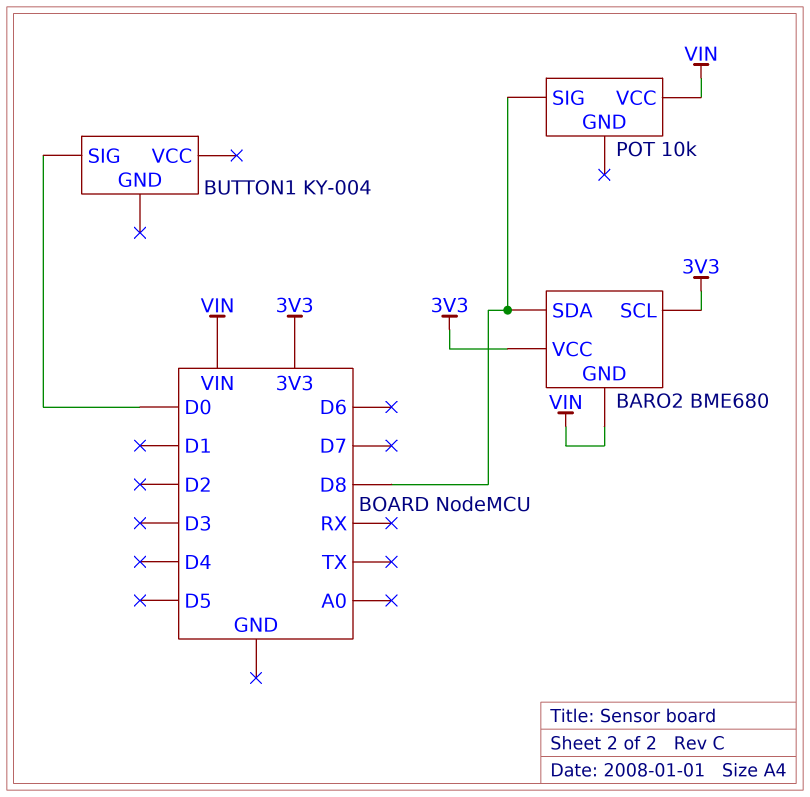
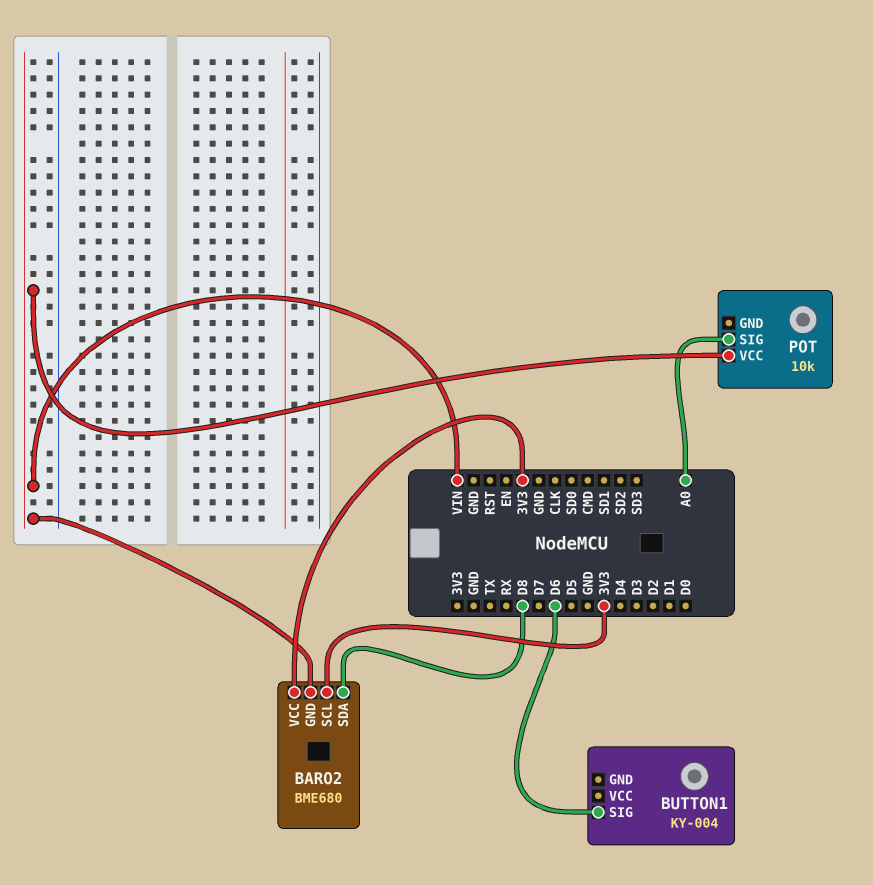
BUTTON1 pin SIG: D0 -> D6
POT pin SIG: D8 -> A0

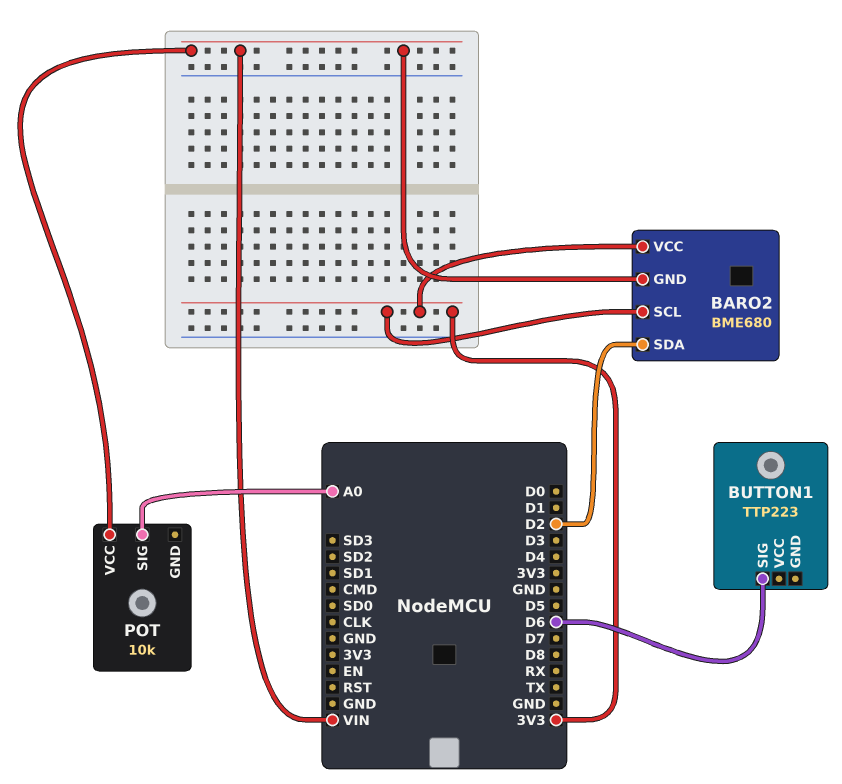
BARO2 pin SDA: D8 -> D2
BUTTON1: KY-004 -> TTP223

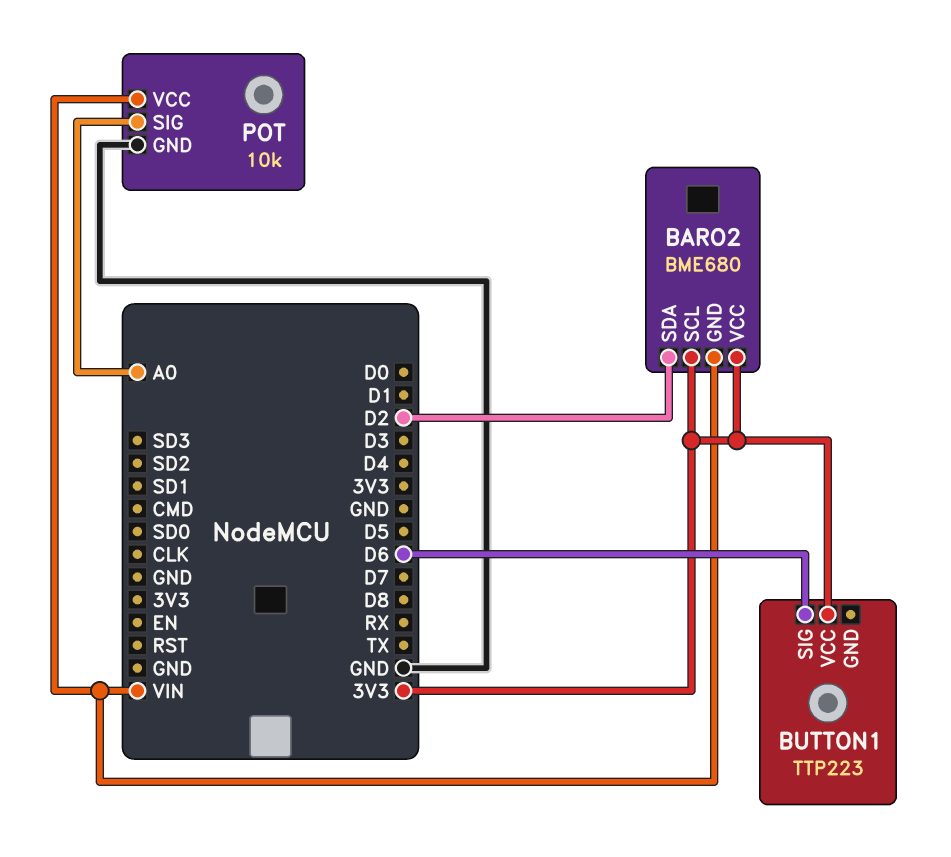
BUTTON1 pin VCC: none -> 3V3
POT pin GND: none -> GND

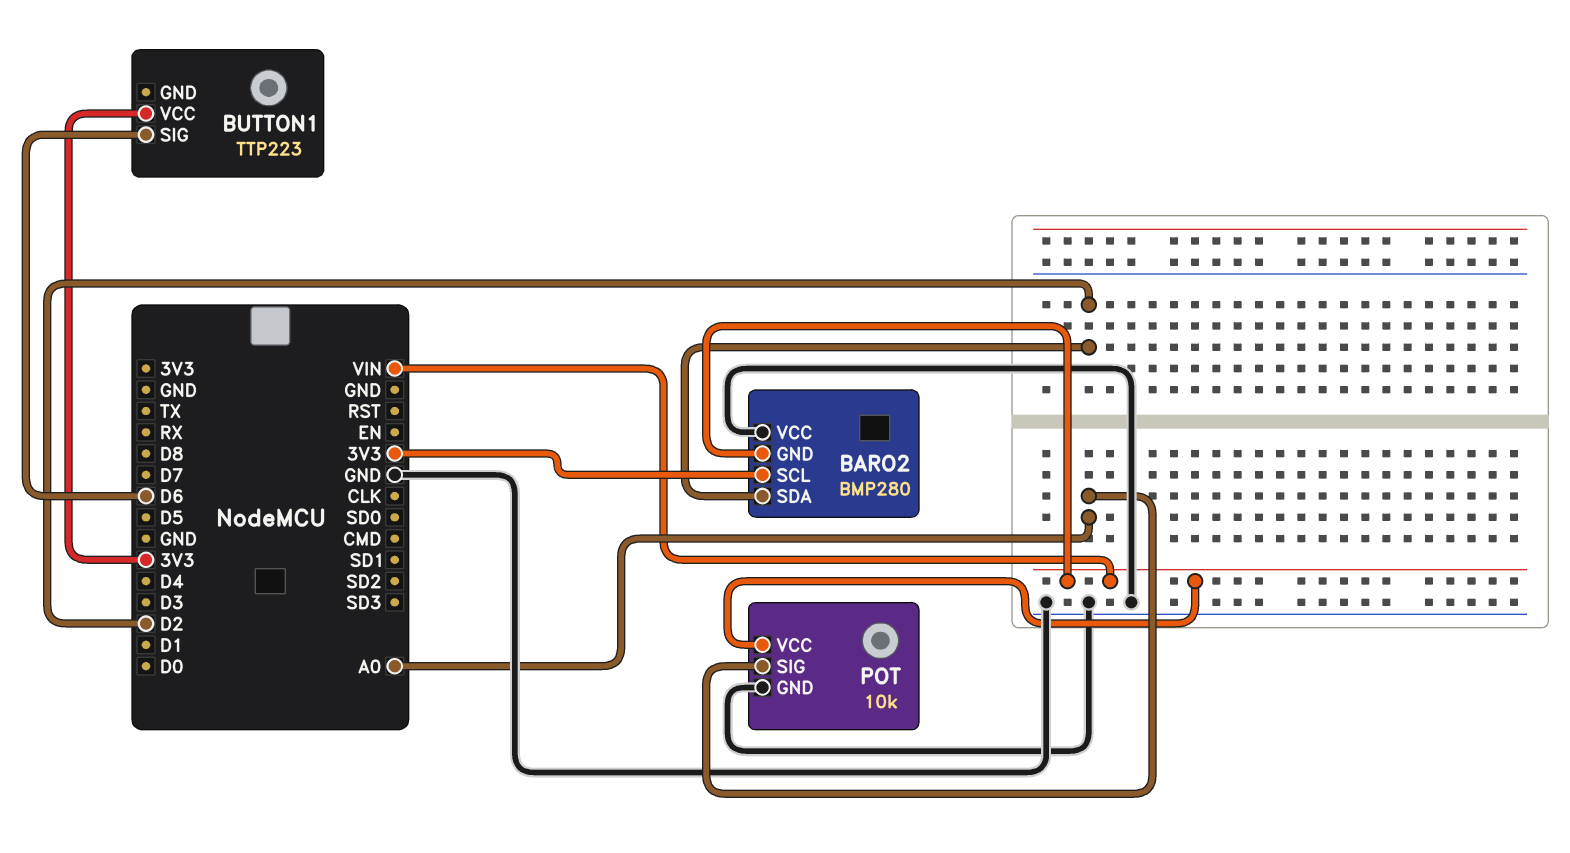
BARO2: BME680 -> BMP280
BARO2 pin VCC: 3V3 -> GND

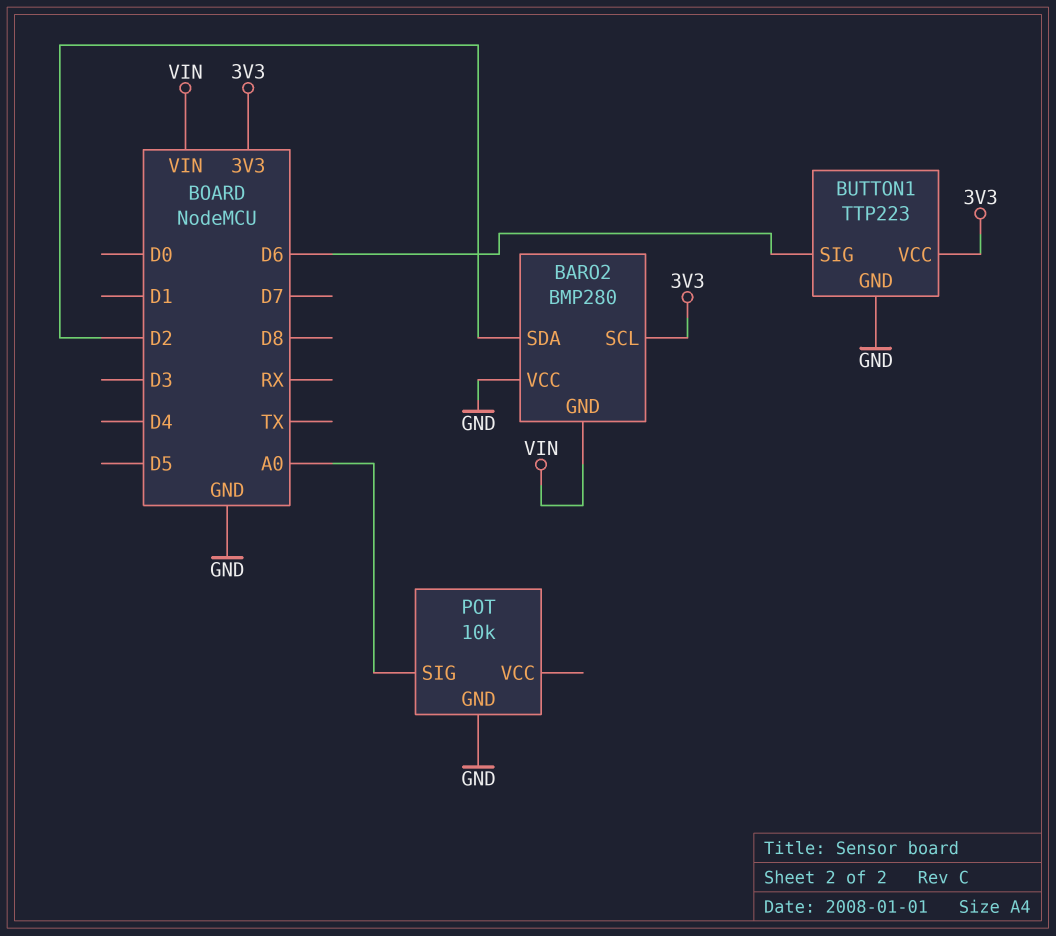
BUTTON1 pin GND: none -> GND
POT pin VCC: VIN -> none

